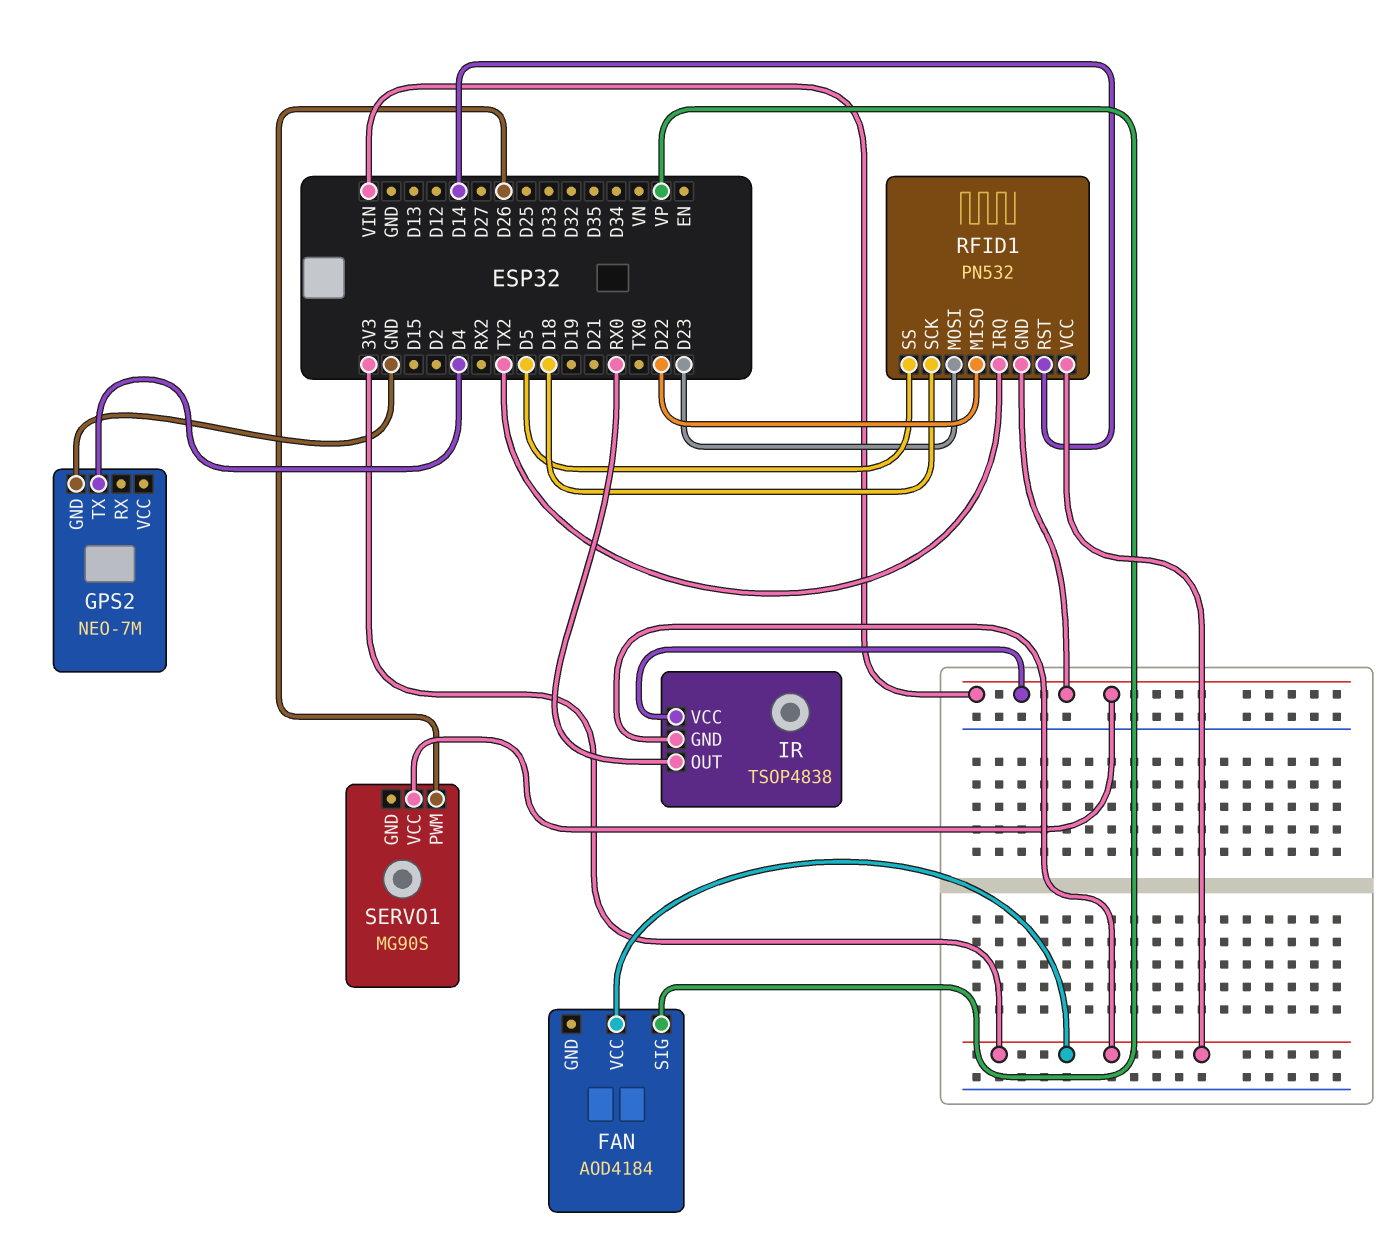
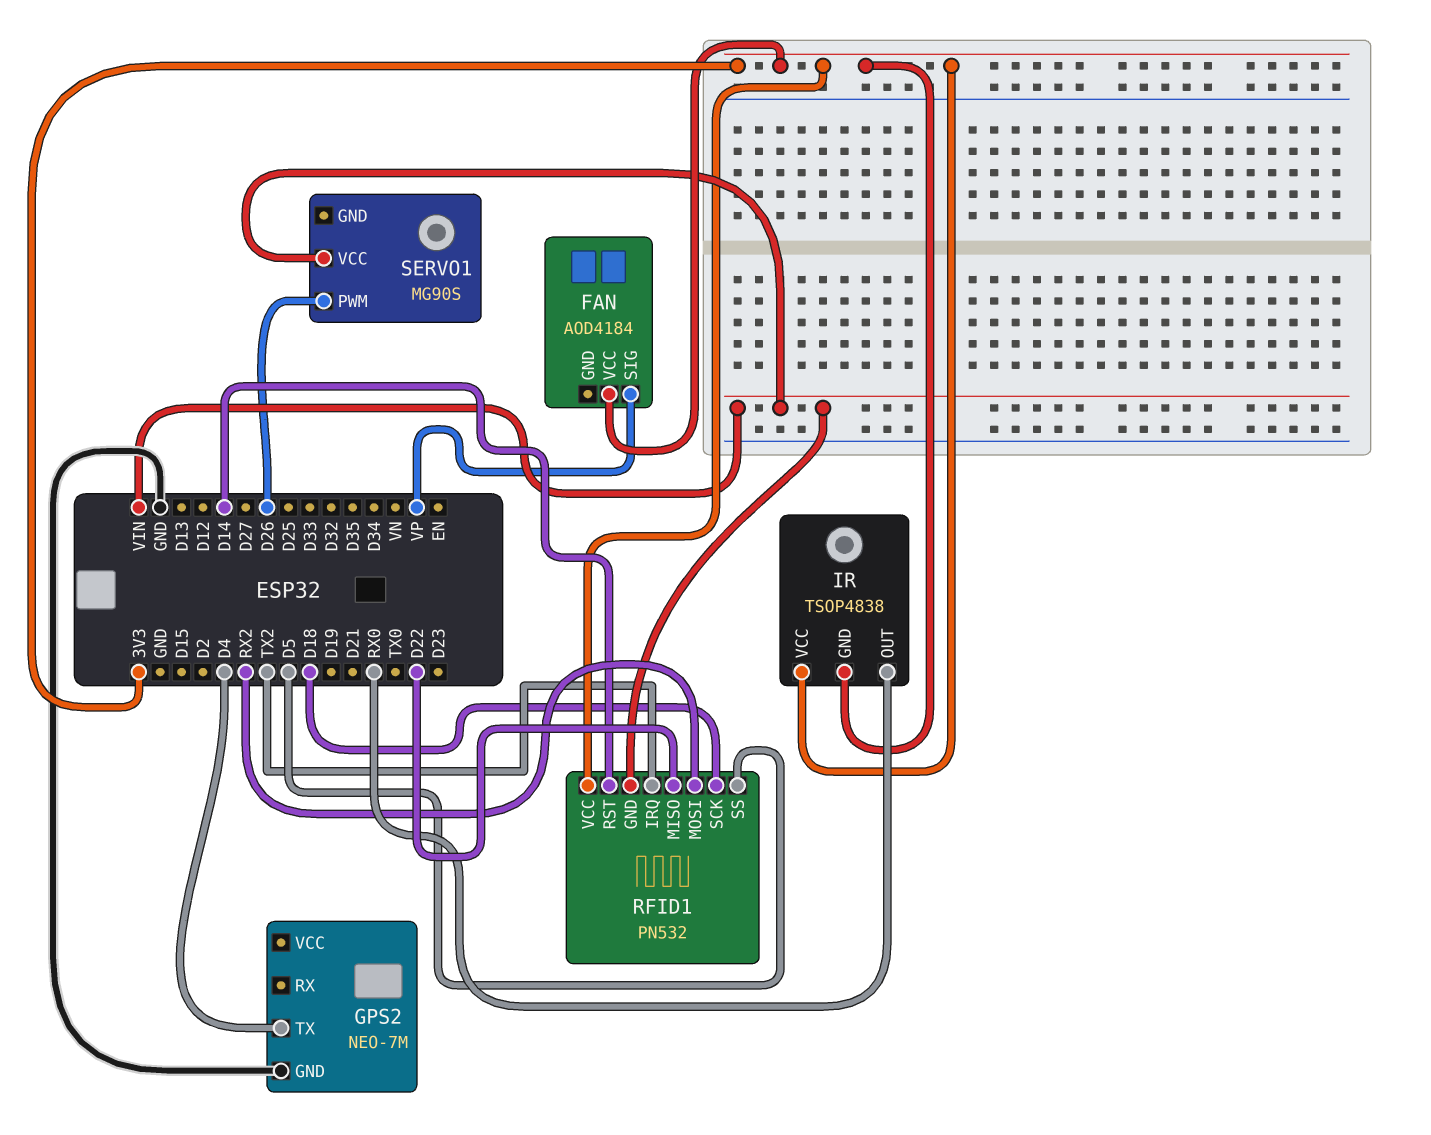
IR pin VCC: VIN -> 3V3
RFID1 pin MOSI: D23 -> RX2

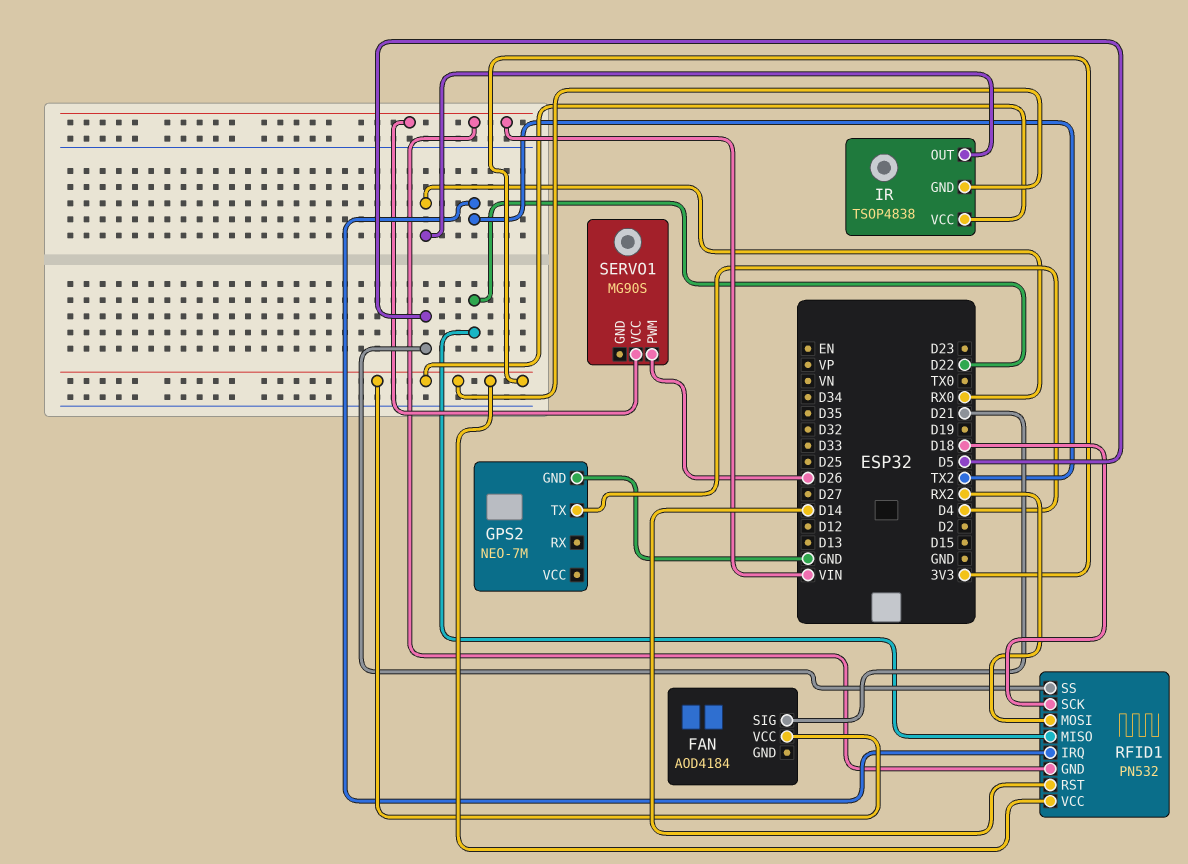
FAN pin SIG: VP -> D21

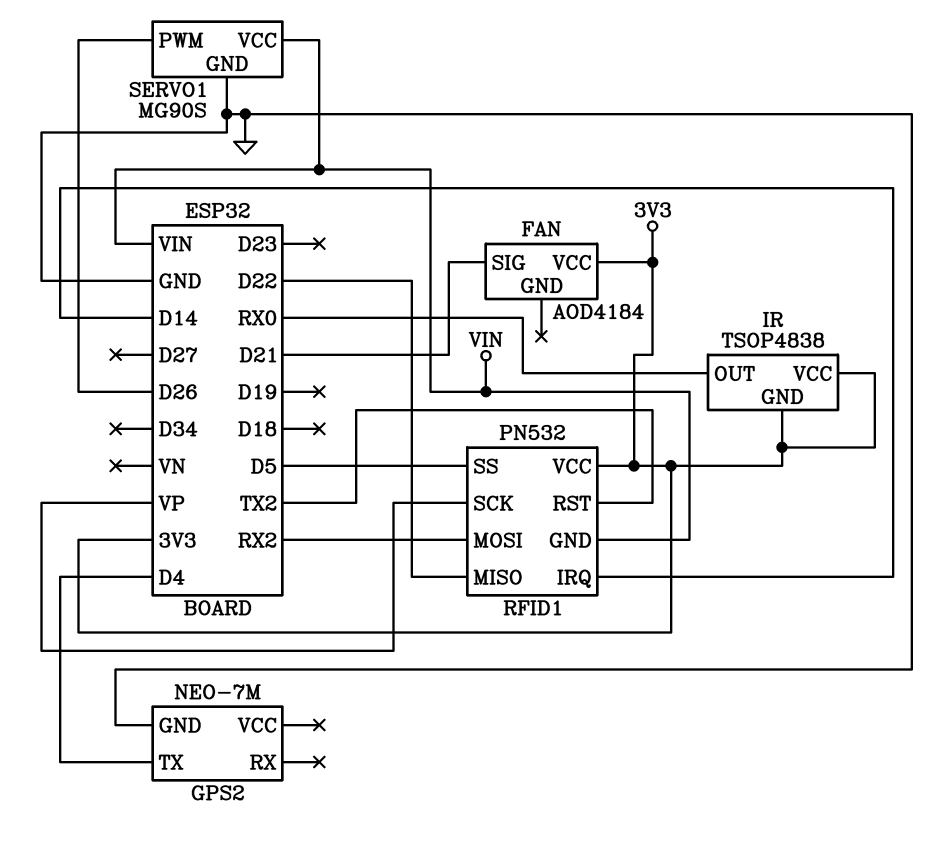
RFID1 pin IRQ: TX2 -> D14
RFID1 pin RST: D14 -> TX2
RFID1 pin SCK: D18 -> VP
SERVO1 pin GND: none -> GND

